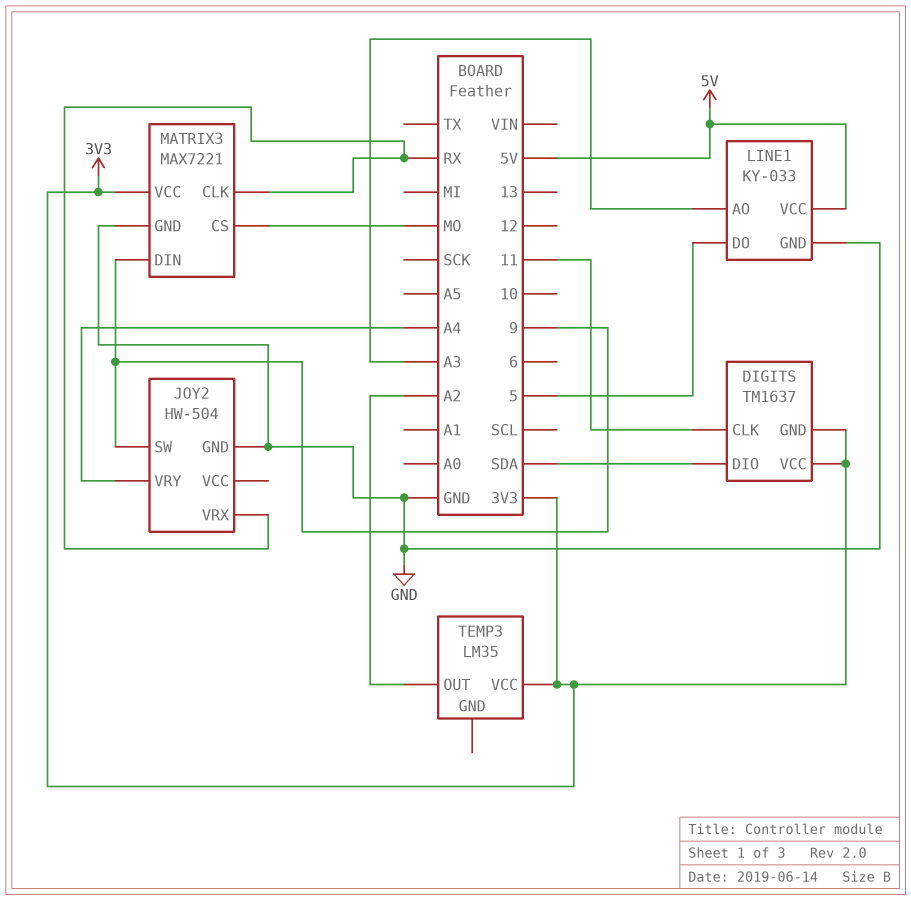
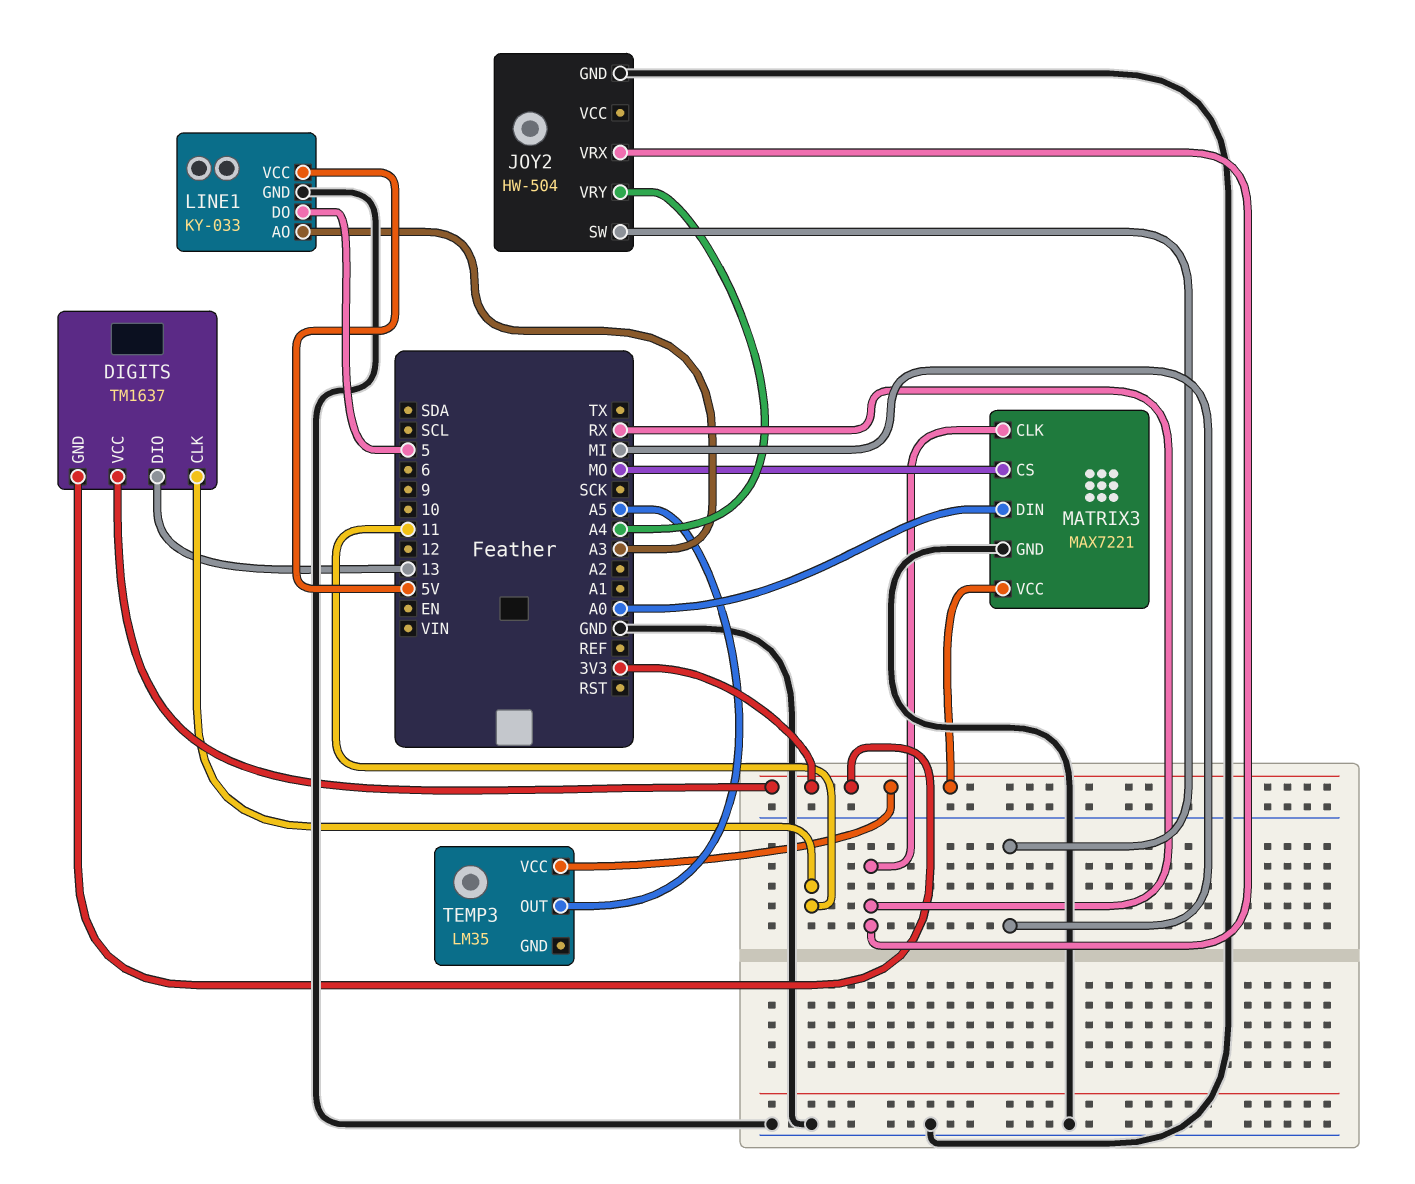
DIGITS pin DIO: SDA -> 13
JOY2 pin SW: 9 -> MI
MATRIX3 pin DIN: 9 -> A0
TEMP3 pin OUT: A2 -> A5

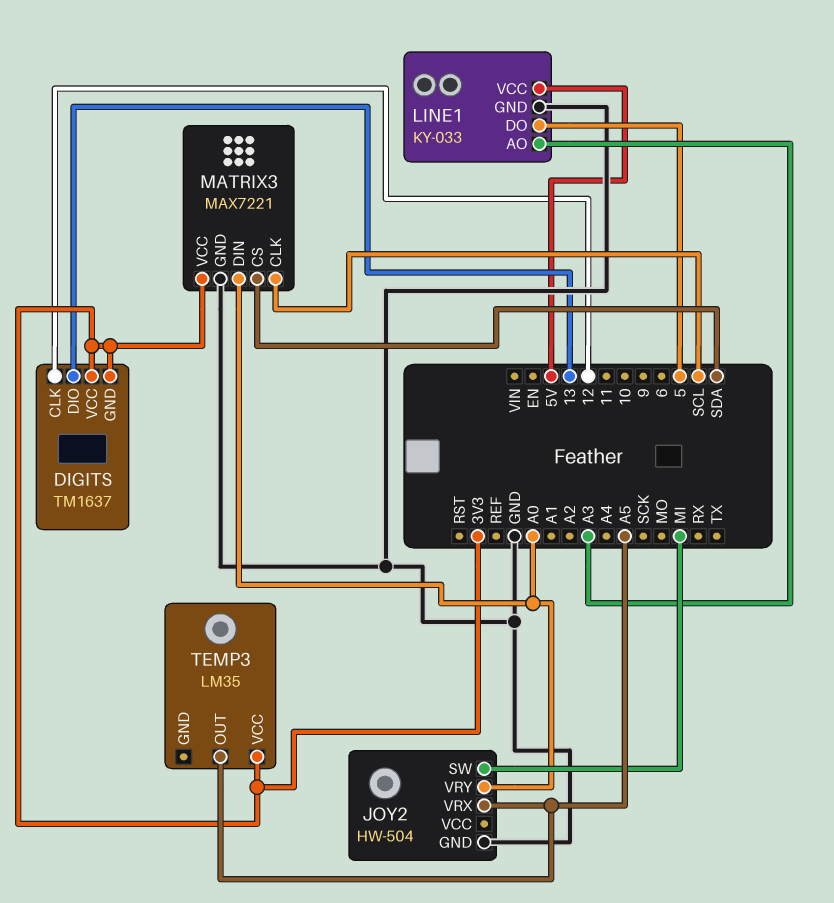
DIGITS pin CLK: 11 -> 12
JOY2 pin VRX: RX -> A5
JOY2 pin VRY: A4 -> A0
MATRIX3 pin CLK: RX -> SCL
MATRIX3 pin CS: MO -> SDA

